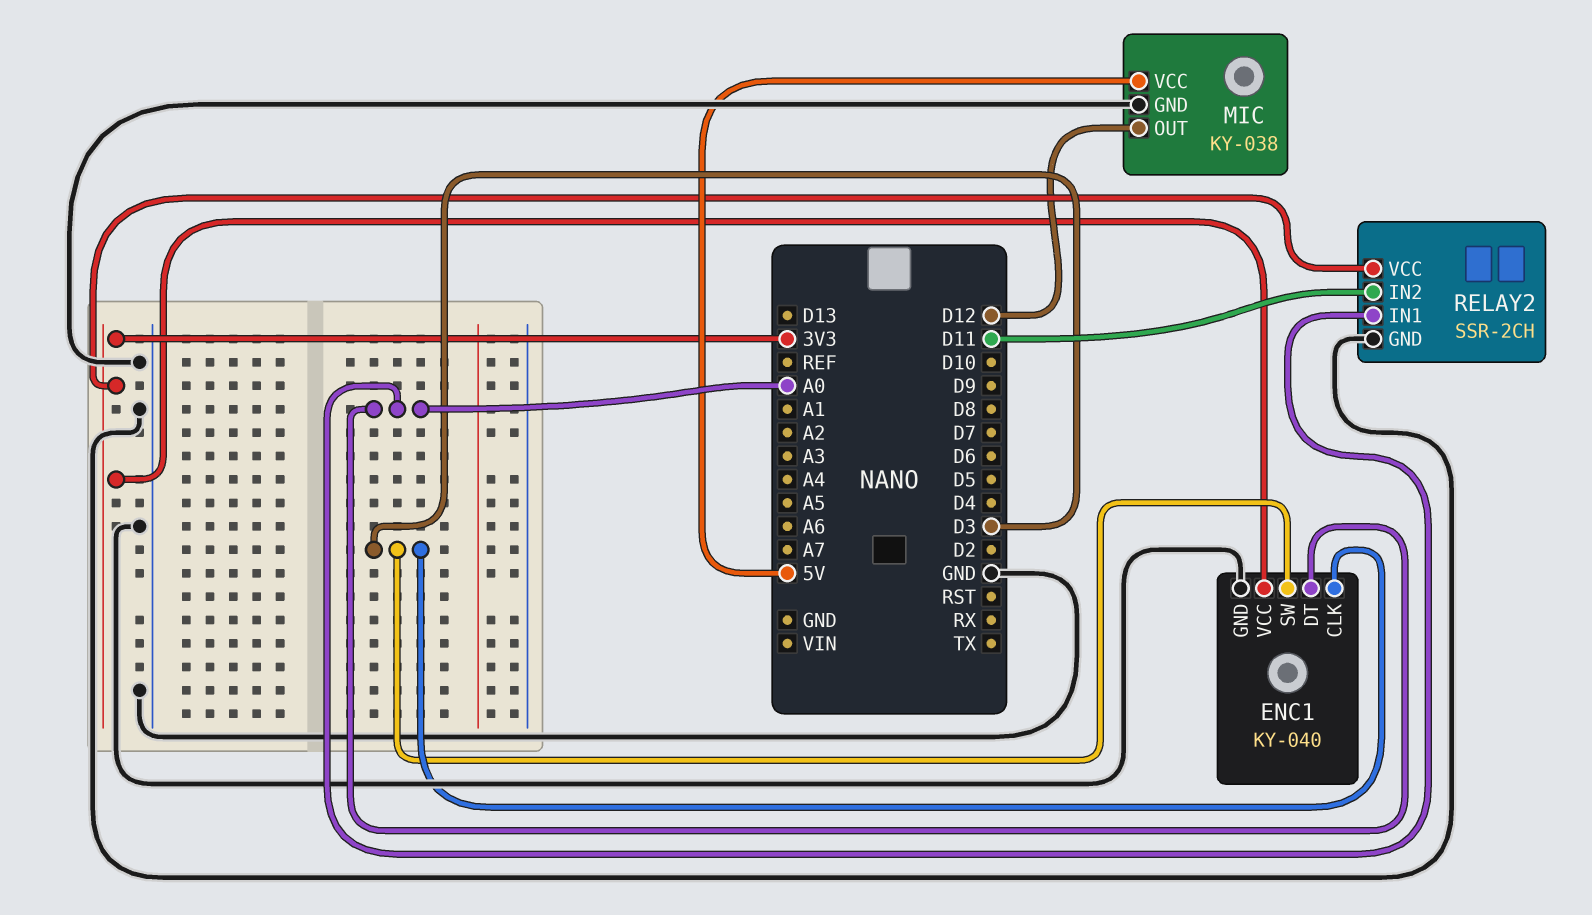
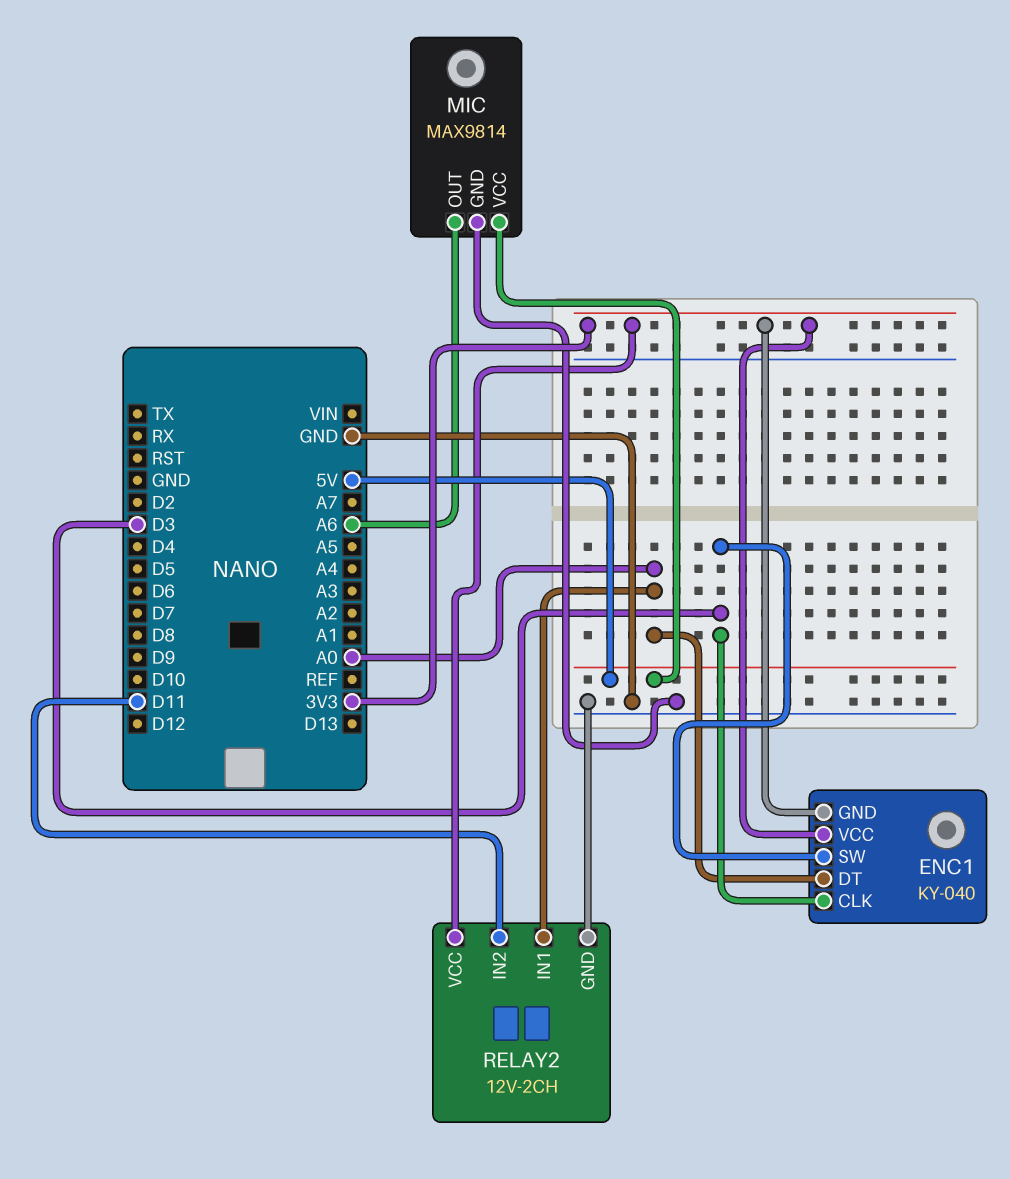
ENC1 pin GND: GND -> 3V3
MIC: KY-038 -> MAX9814
MIC pin OUT: D12 -> A6
RELAY2: SSR-2CH -> 12V-2CH

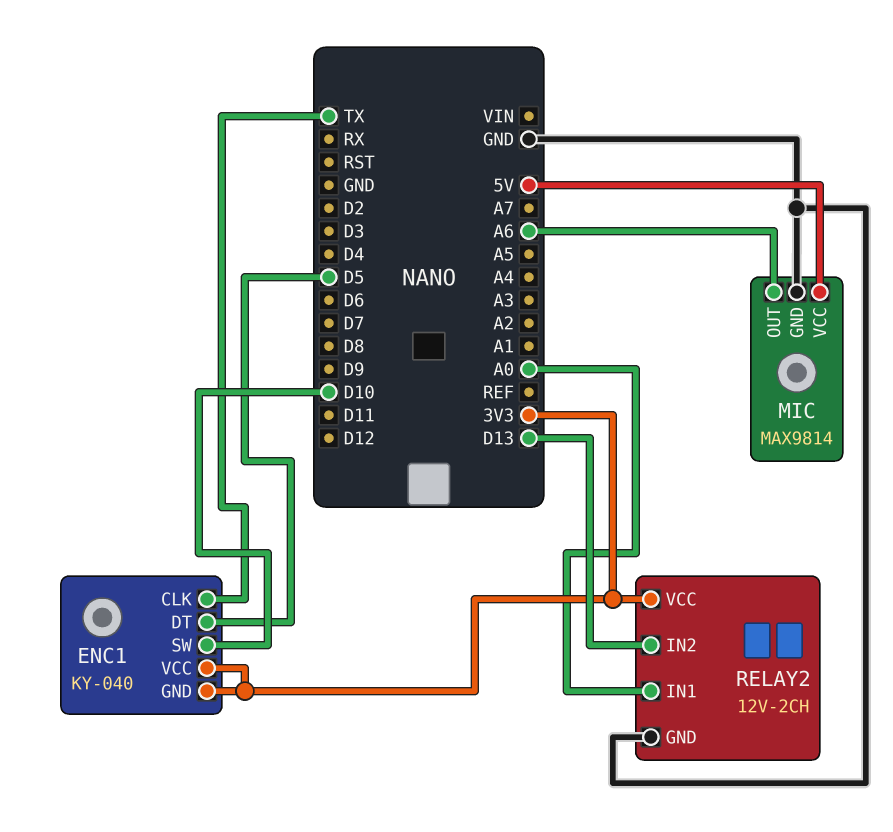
ENC1 pin CLK: D3 -> TX
ENC1 pin DT: A0 -> D5
ENC1 pin SW: D3 -> D10
RELAY2 pin IN2: D11 -> D13

